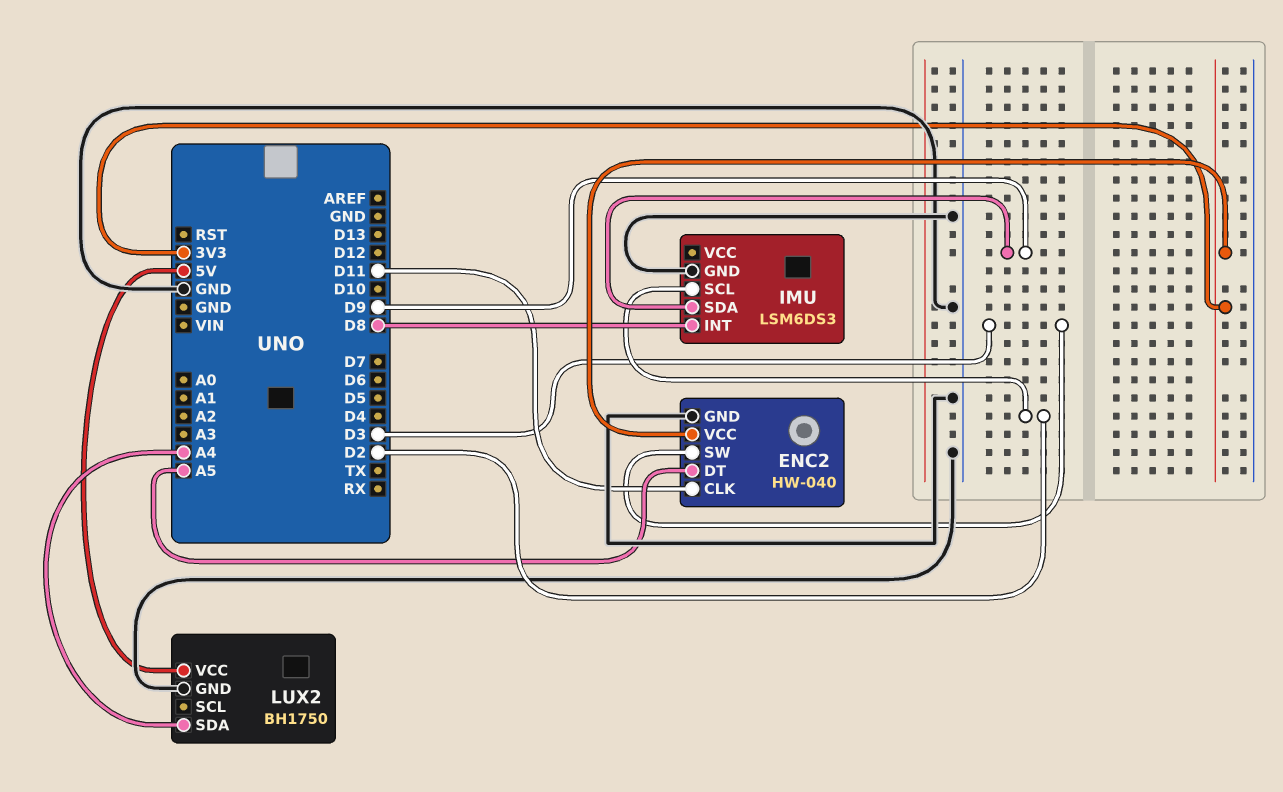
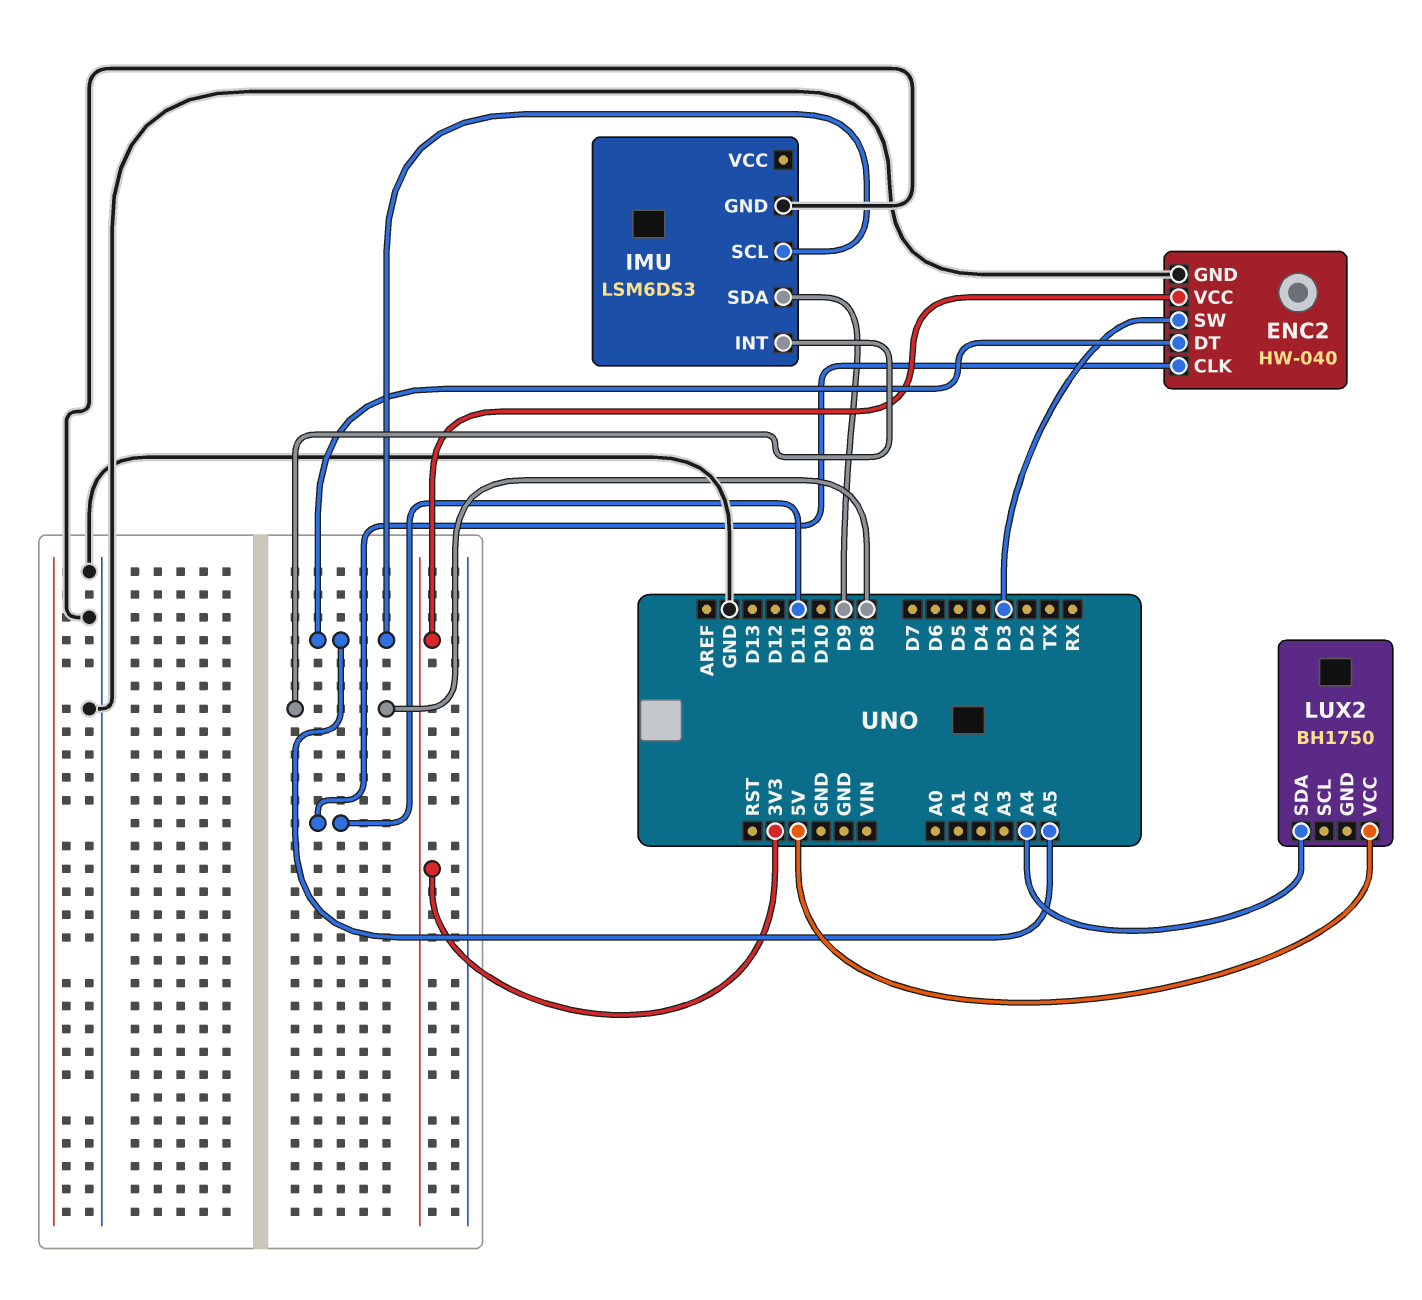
IMU pin SCL: D2 -> A5
LUX2 pin GND: GND -> none

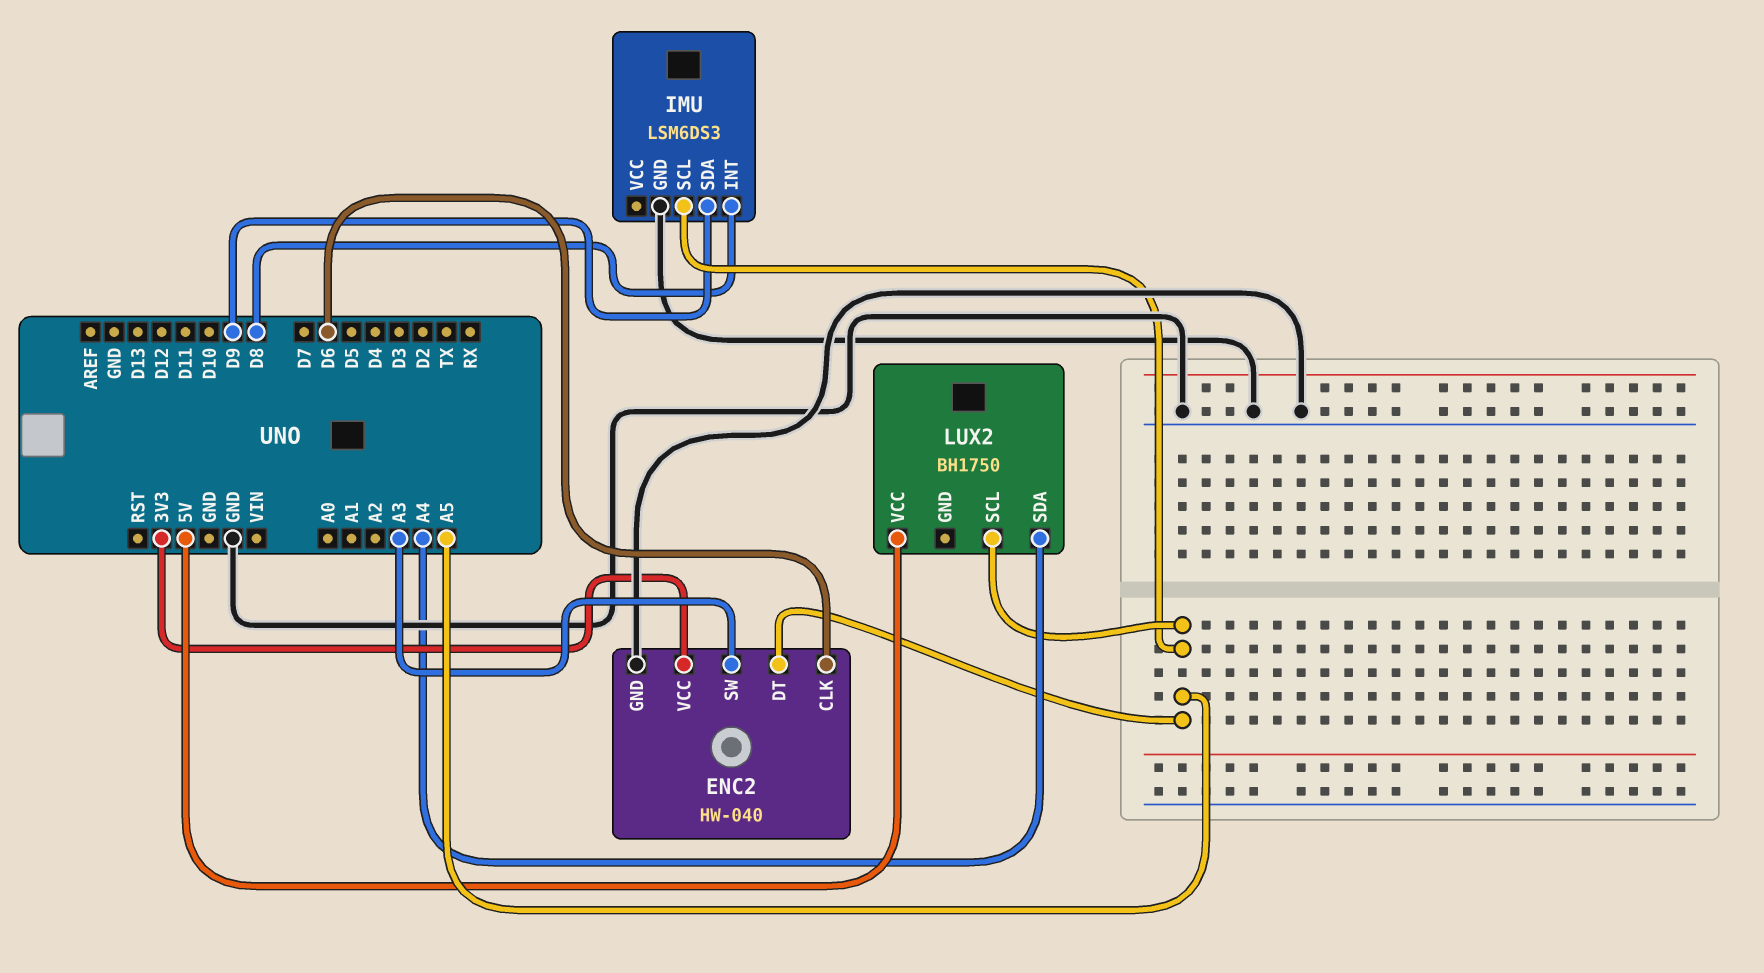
ENC2 pin CLK: D11 -> D6
ENC2 pin SW: D3 -> A3
LUX2 pin SCL: none -> A5

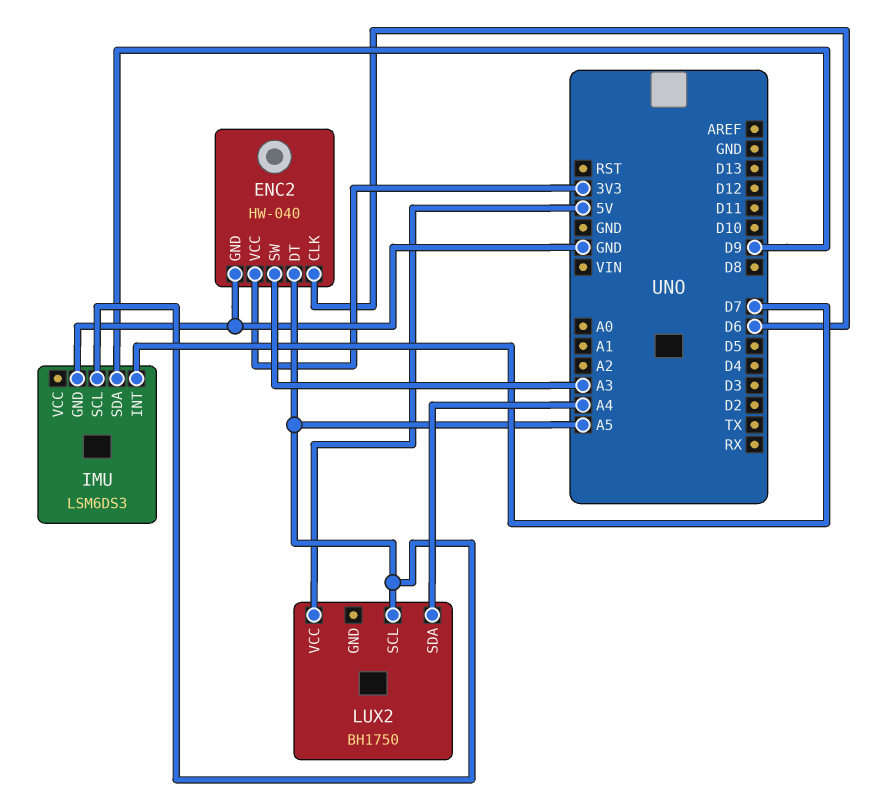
IMU pin INT: D8 -> D7

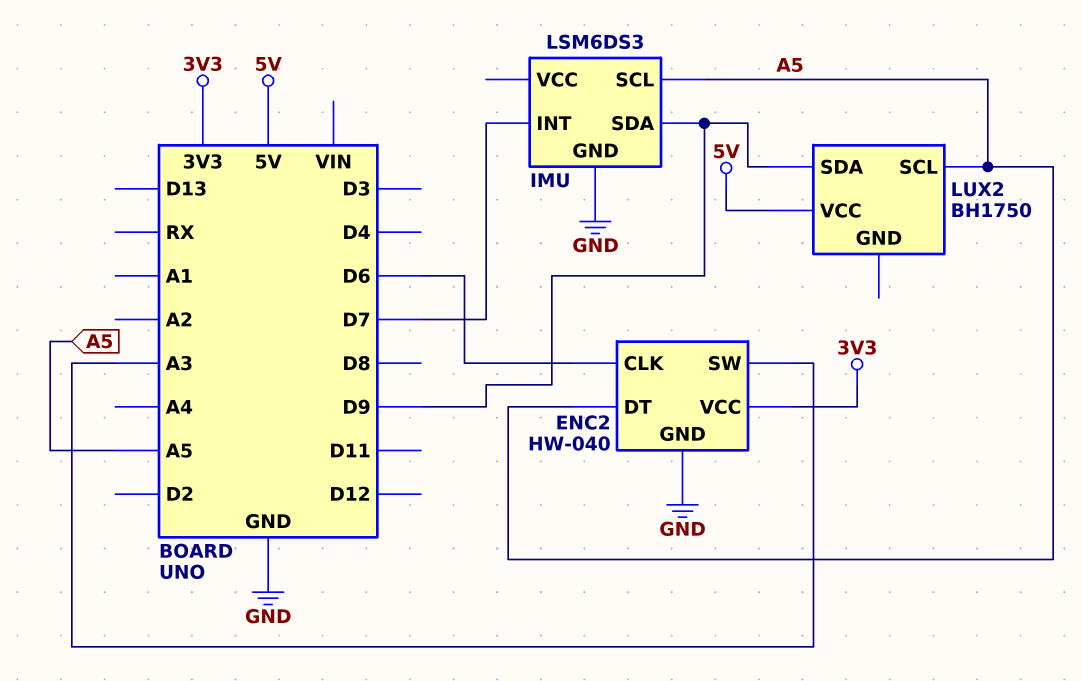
LUX2 pin SDA: A4 -> D9

